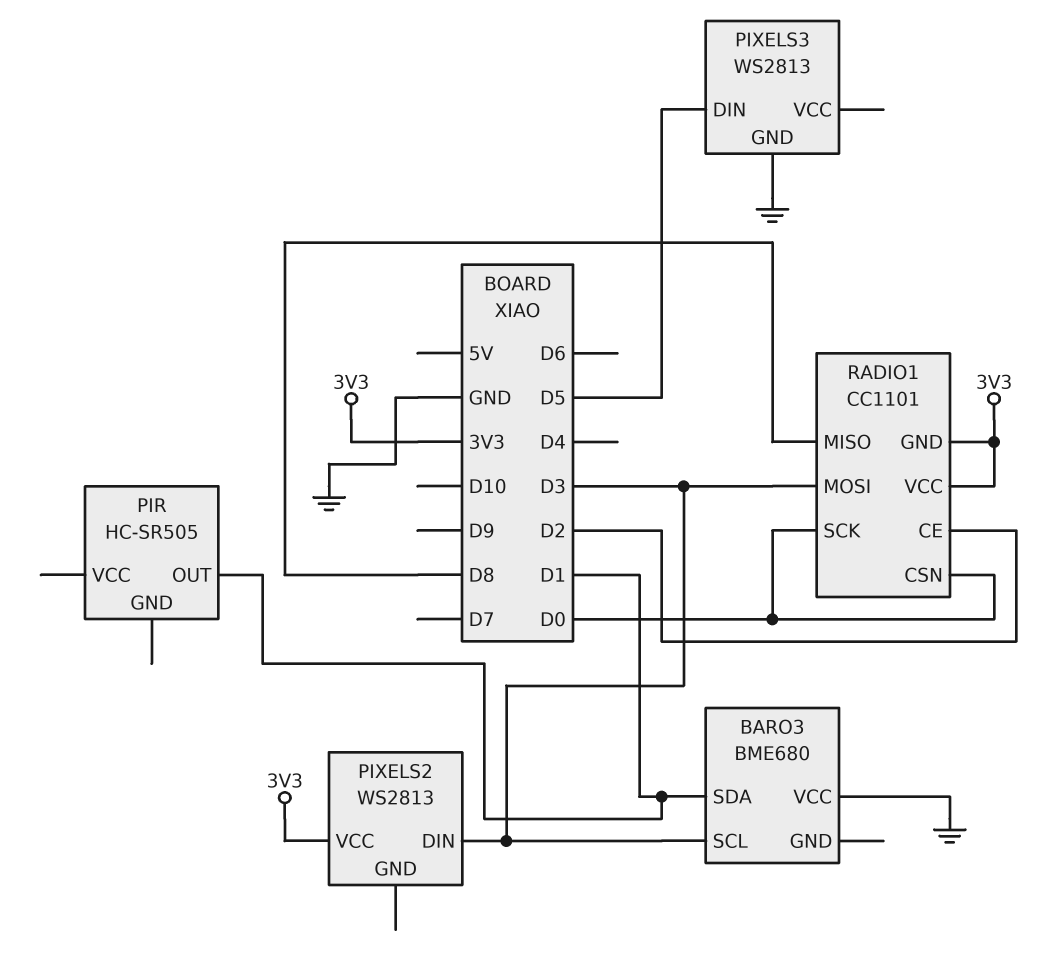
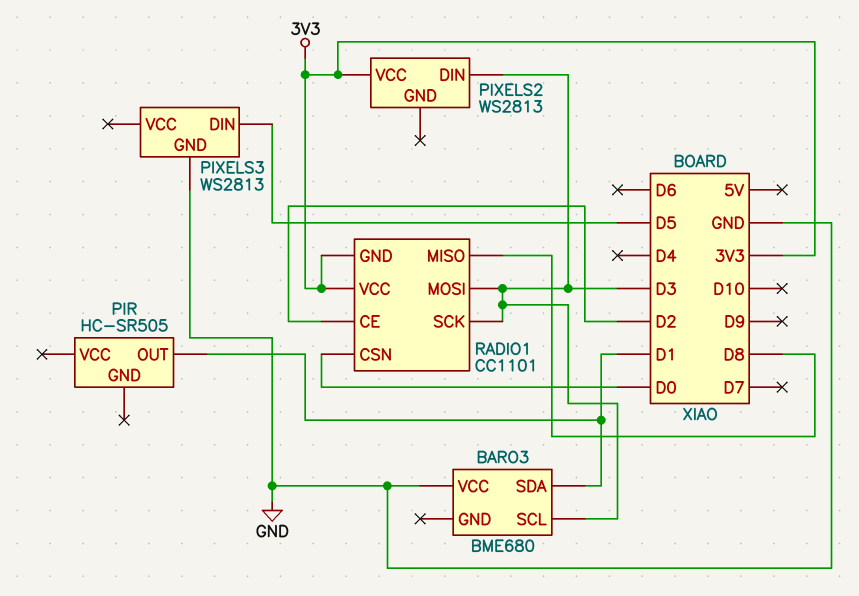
RADIO1 pin SCK: D0 -> D3

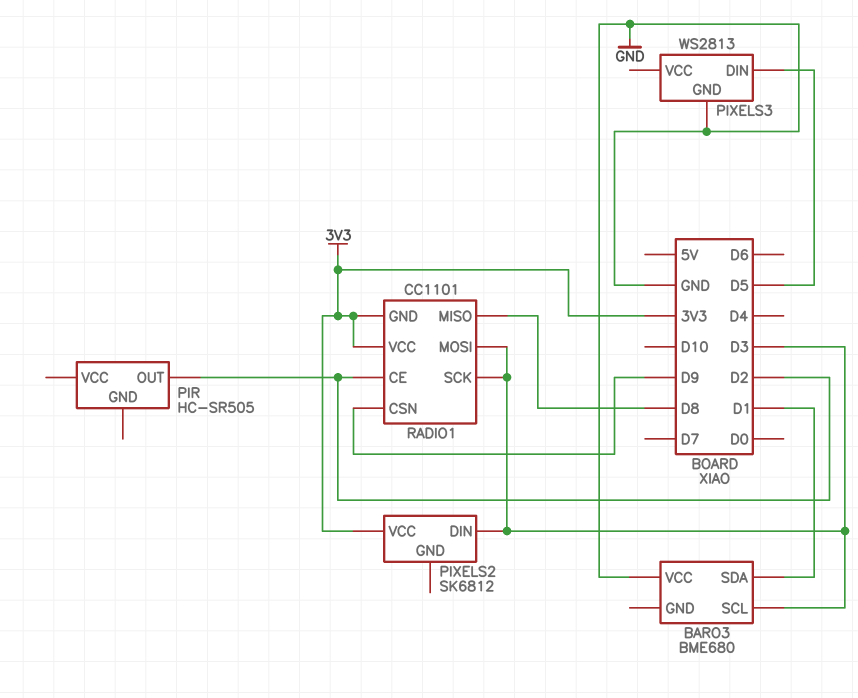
PIR pin OUT: D1 -> D2
PIXELS2: WS2813 -> SK6812
RADIO1 pin CSN: D0 -> D9

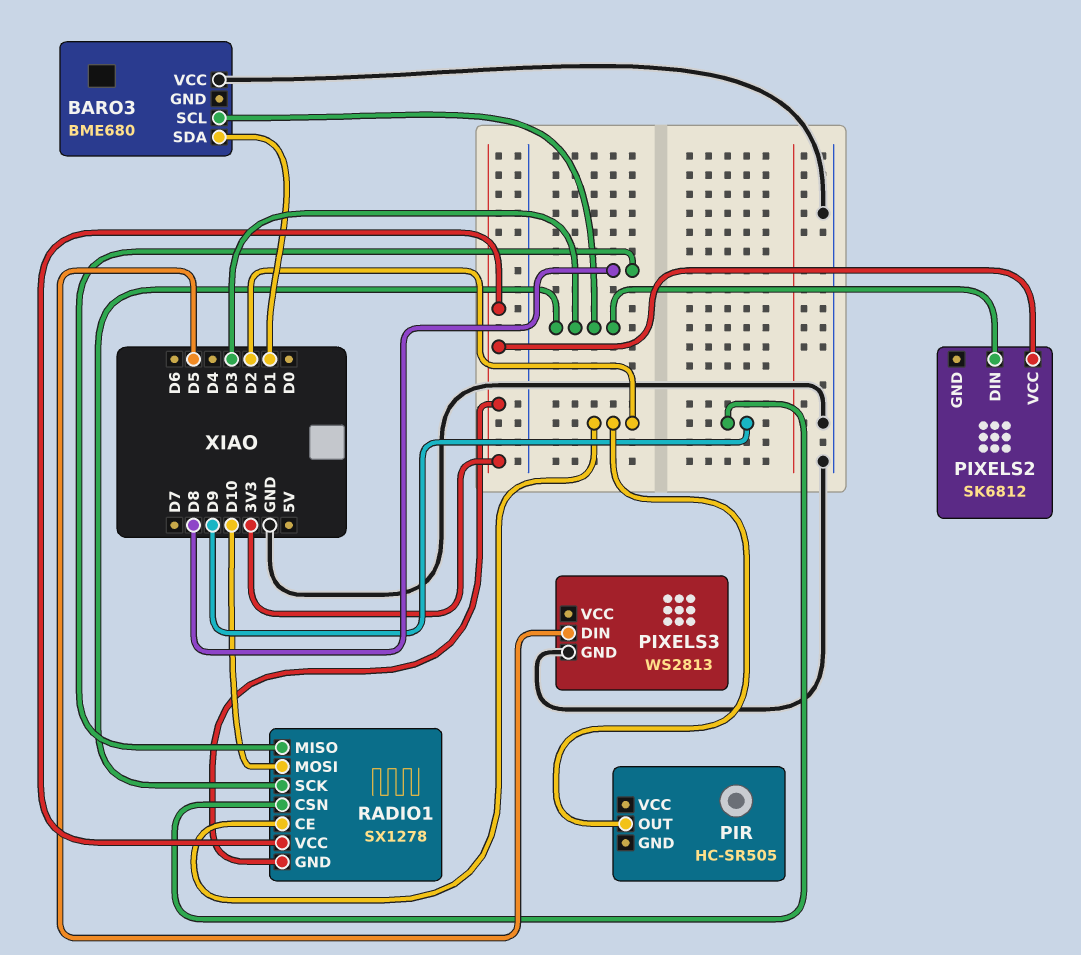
RADIO1: CC1101 -> SX1278
RADIO1 pin MOSI: D3 -> D10

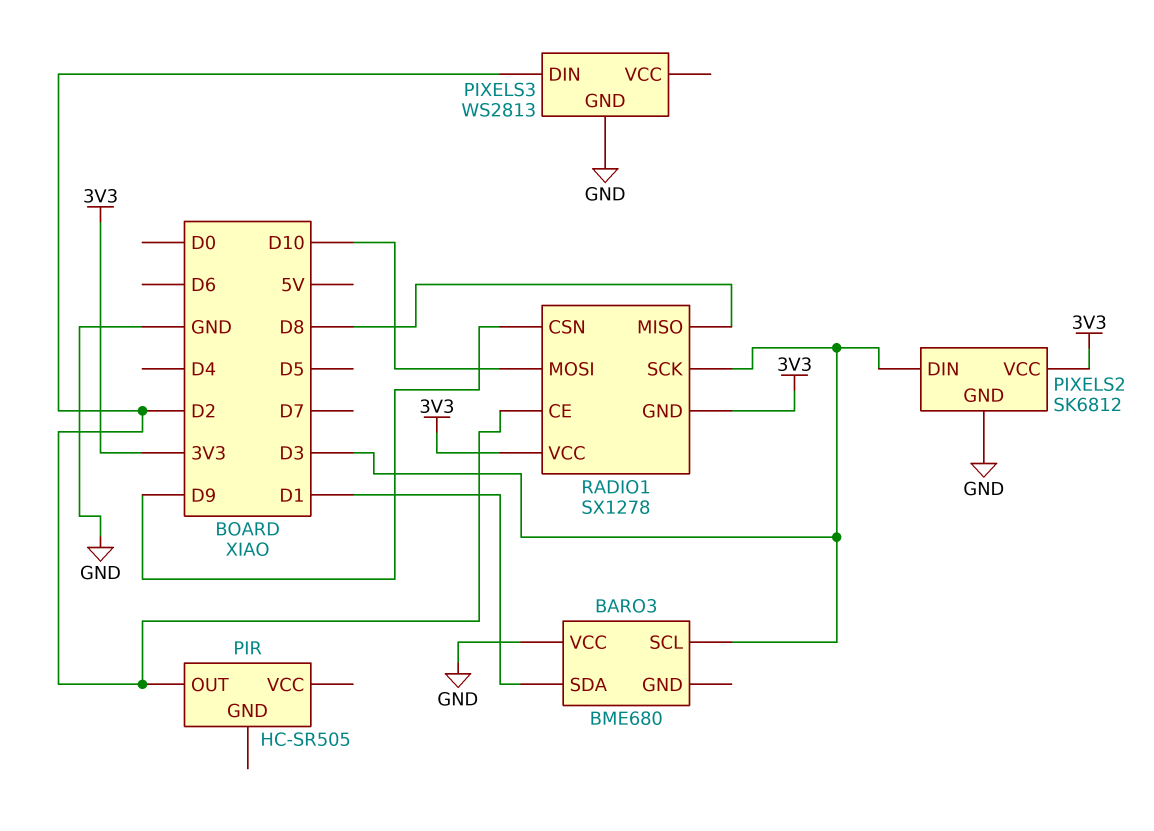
PIXELS2 pin GND: none -> GND
PIXELS3 pin DIN: D5 -> D2

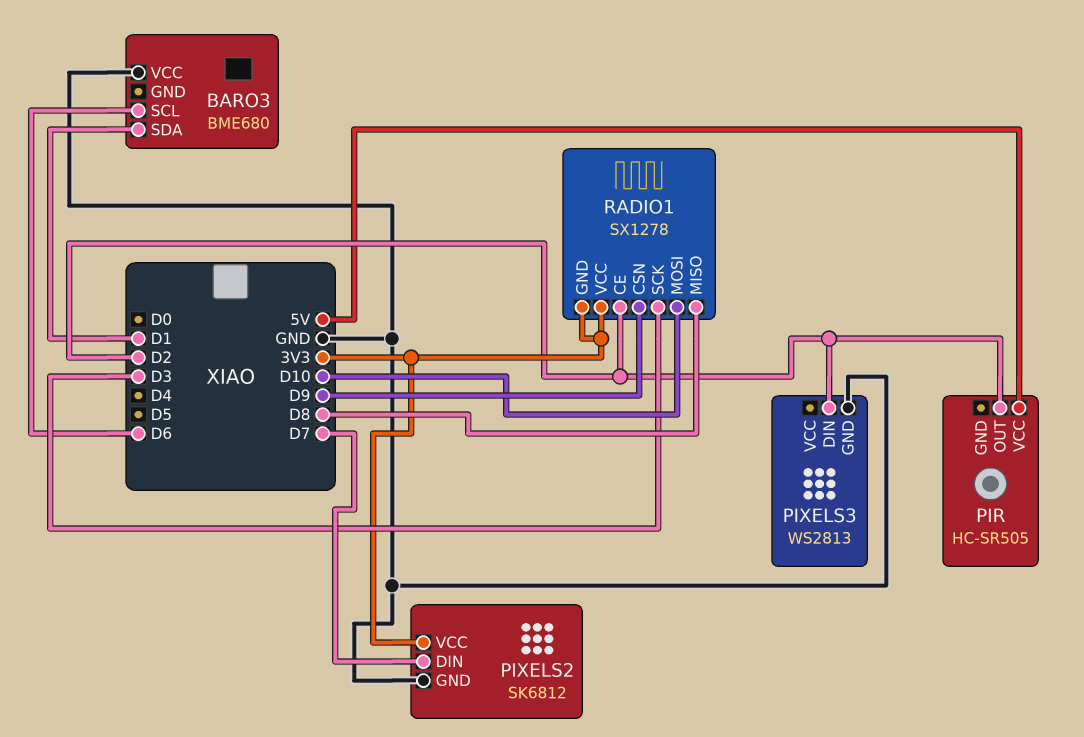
BARO3 pin SCL: D3 -> D6
PIR pin VCC: none -> 5V
PIXELS2 pin DIN: D3 -> D7

